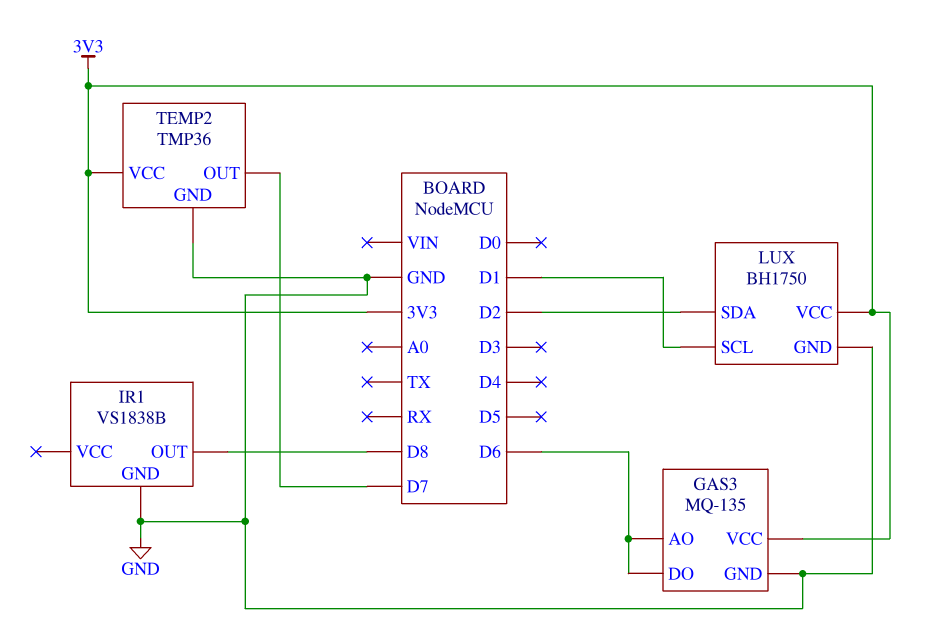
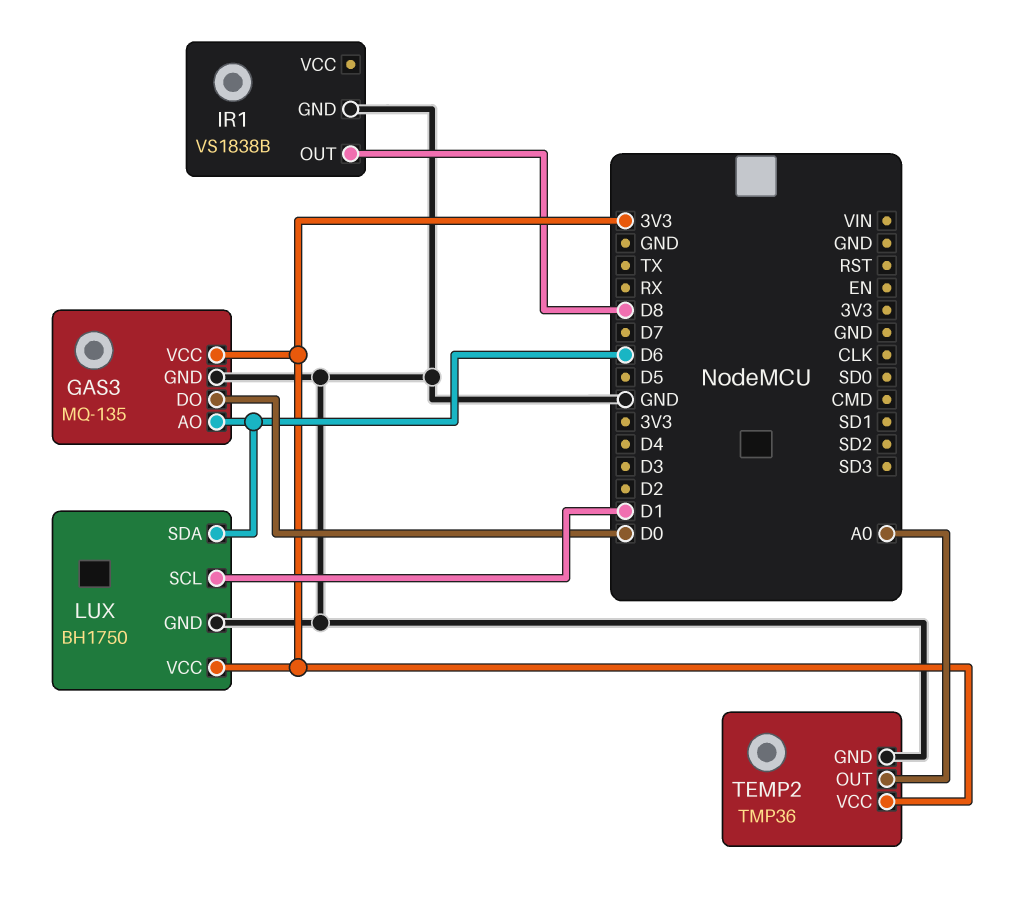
GAS3 pin DO: D6 -> D0
LUX pin SDA: D2 -> D6
TEMP2 pin OUT: D7 -> A0

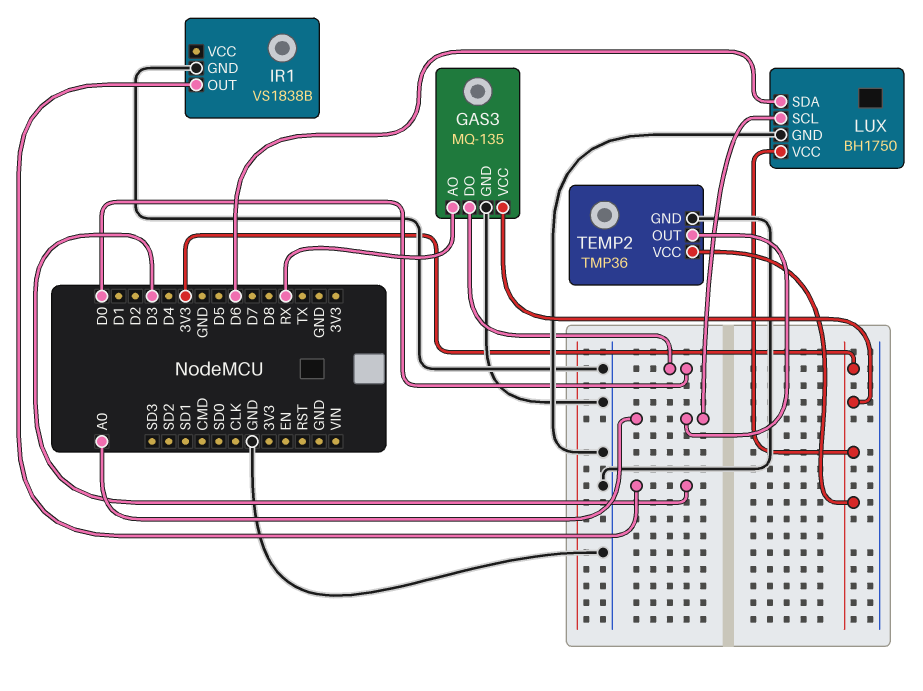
GAS3 pin AO: D6 -> RX
IR1 pin OUT: D8 -> D3
LUX pin SCL: D1 -> A0

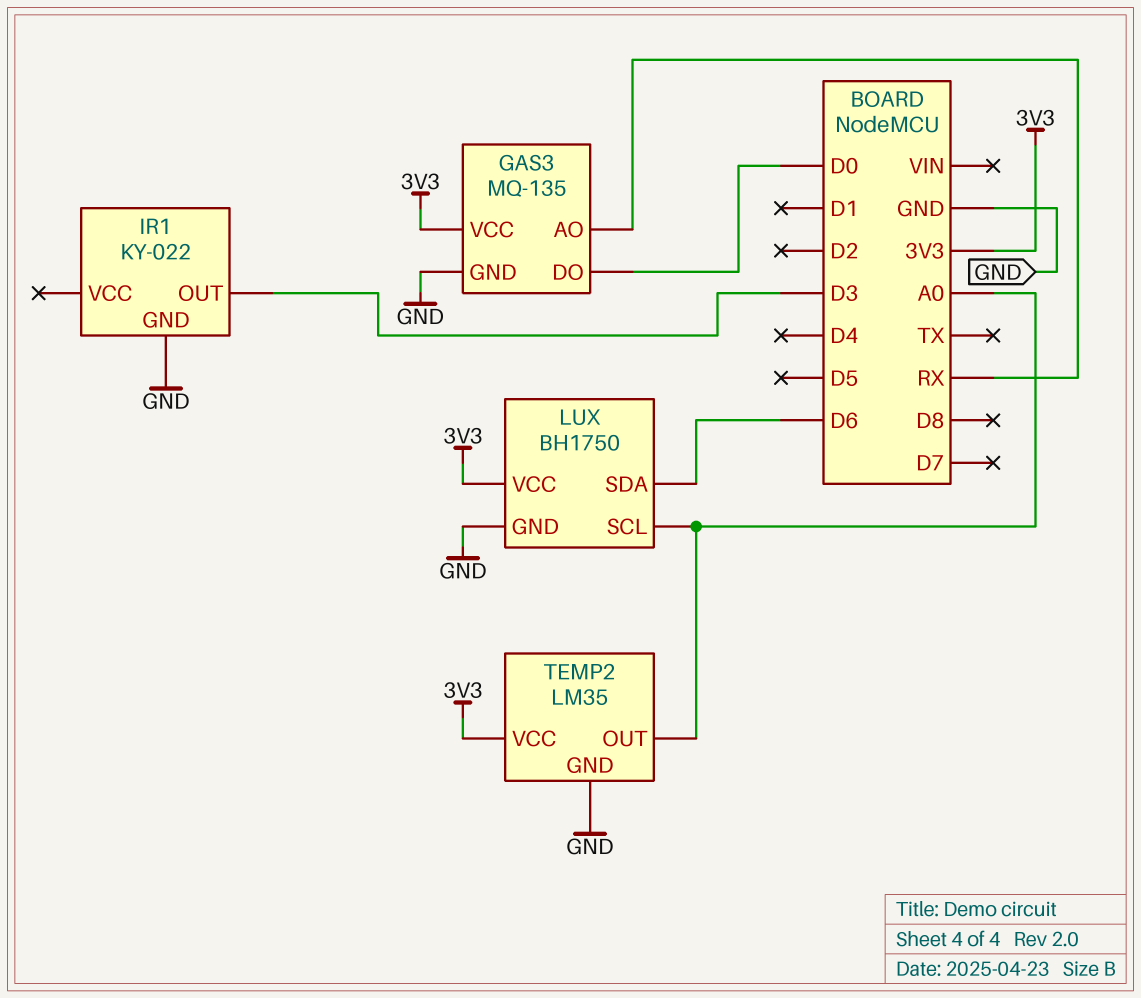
IR1: VS1838B -> KY-022
TEMP2: TMP36 -> LM35

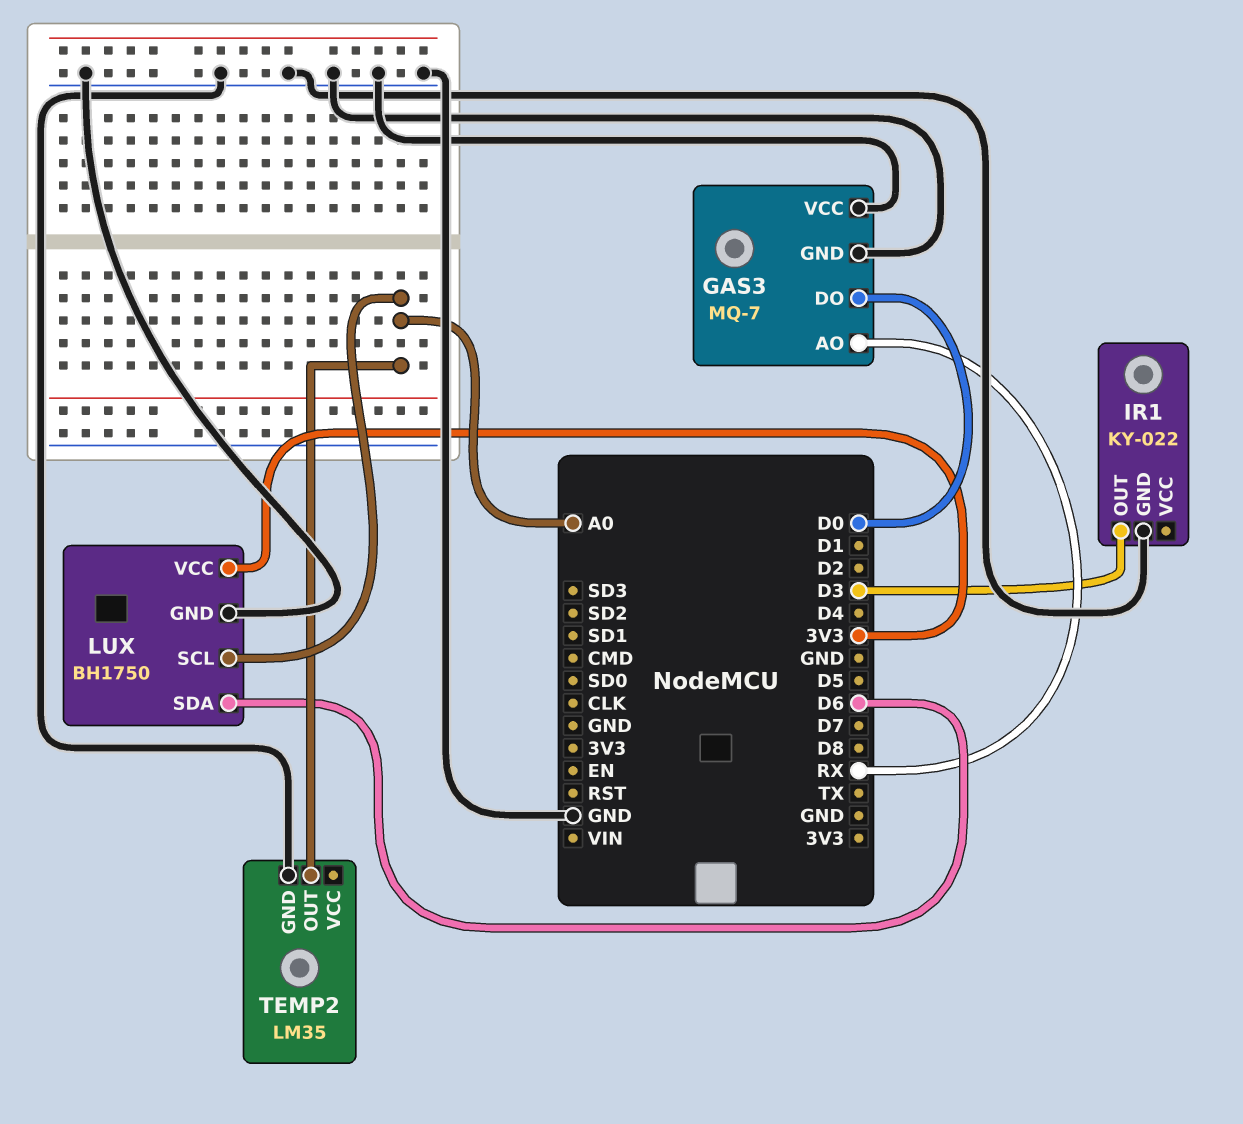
GAS3: MQ-135 -> MQ-7
GAS3 pin VCC: 3V3 -> GND
TEMP2 pin VCC: 3V3 -> none

